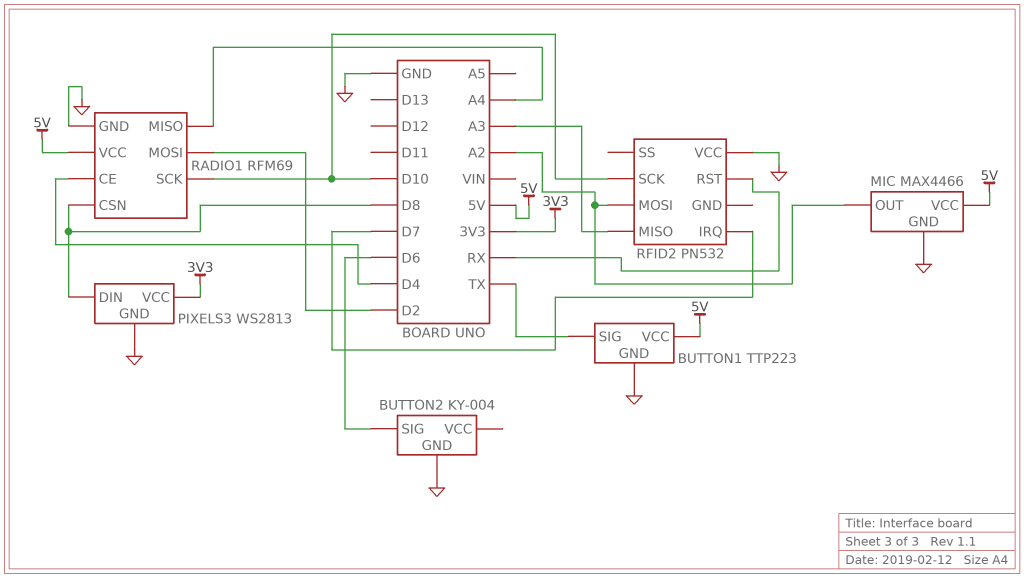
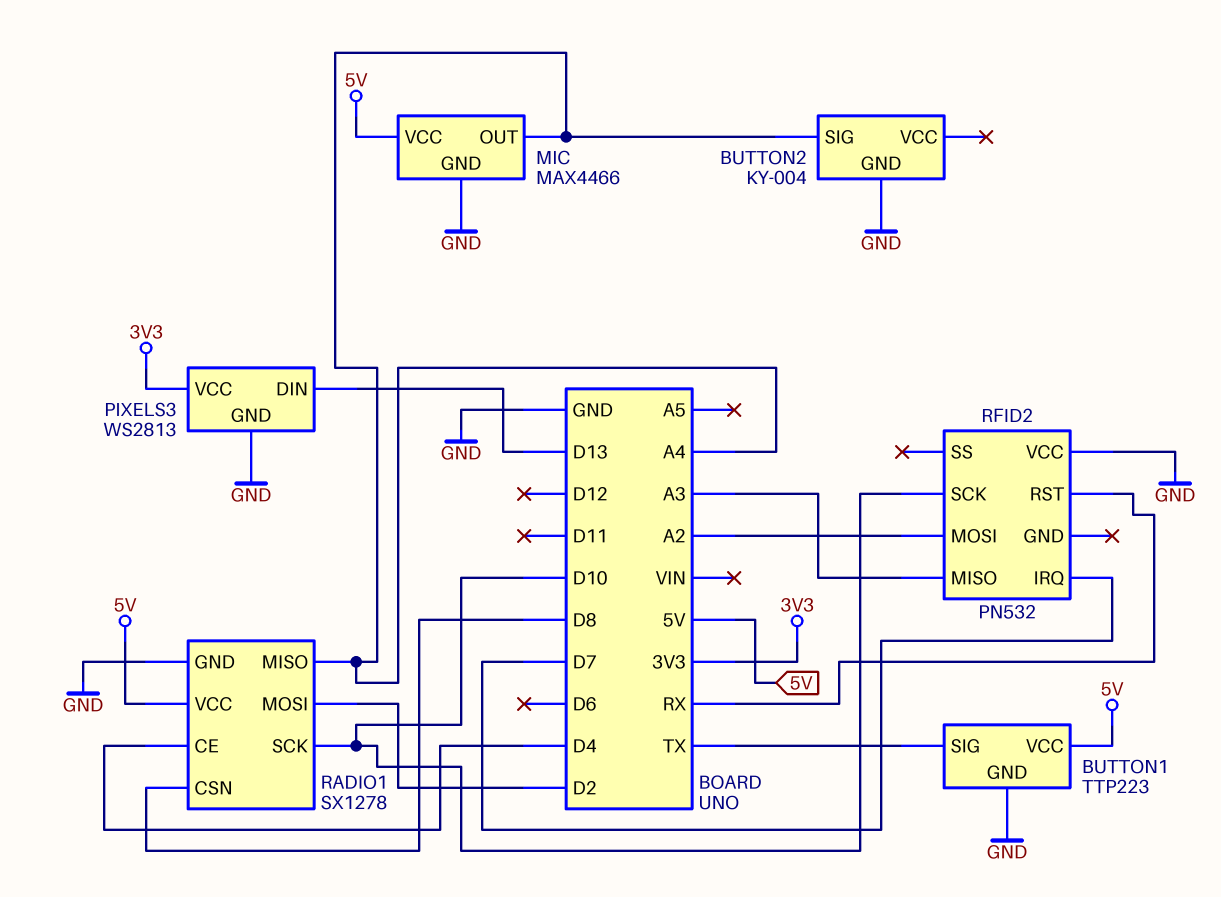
BUTTON2 pin SIG: D6 -> A4
MIC pin OUT: A2 -> A4
PIXELS3 pin DIN: D8 -> D13
RADIO1: RFM69 -> SX1278

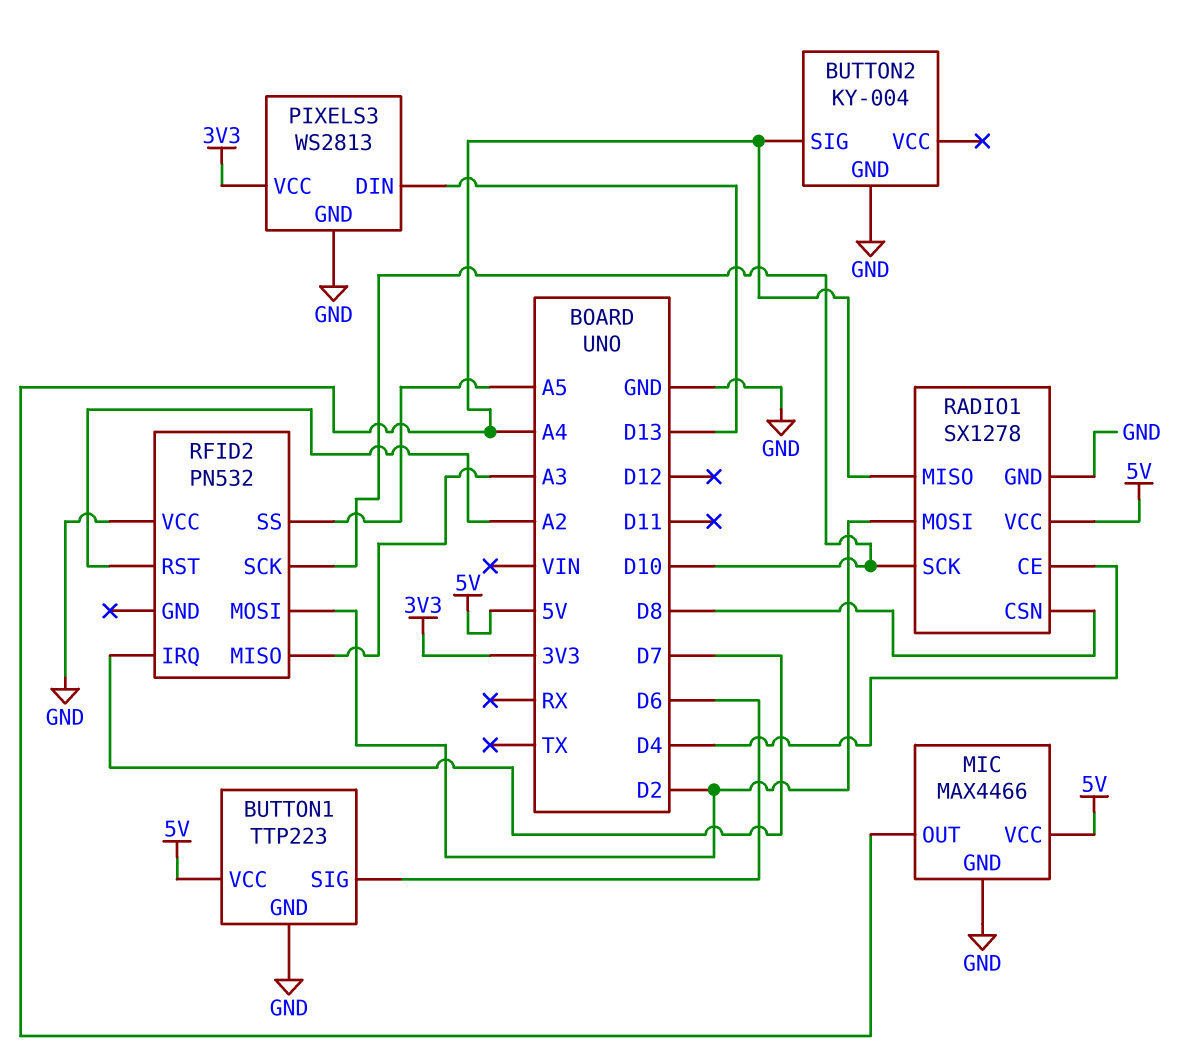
BUTTON1 pin SIG: TX -> D6
RFID2 pin MOSI: A2 -> D2
RFID2 pin RST: RX -> A2
RFID2 pin SS: none -> A5

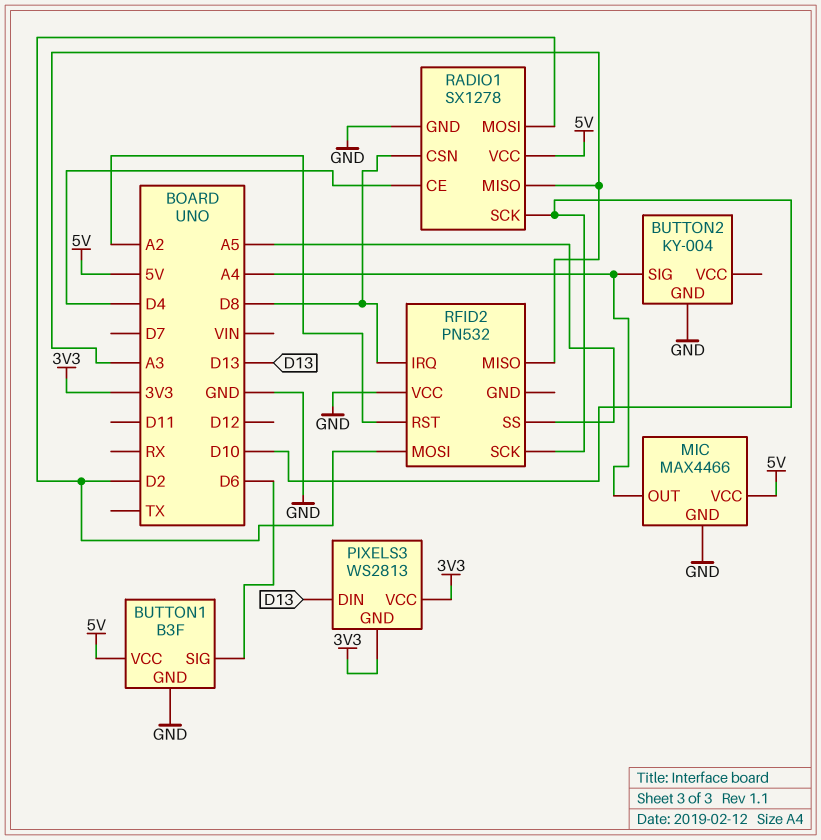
BUTTON1: TTP223 -> B3F
PIXELS3 pin GND: GND -> 3V3
RADIO1 pin MISO: A4 -> A3
RFID2 pin IRQ: D7 -> D8

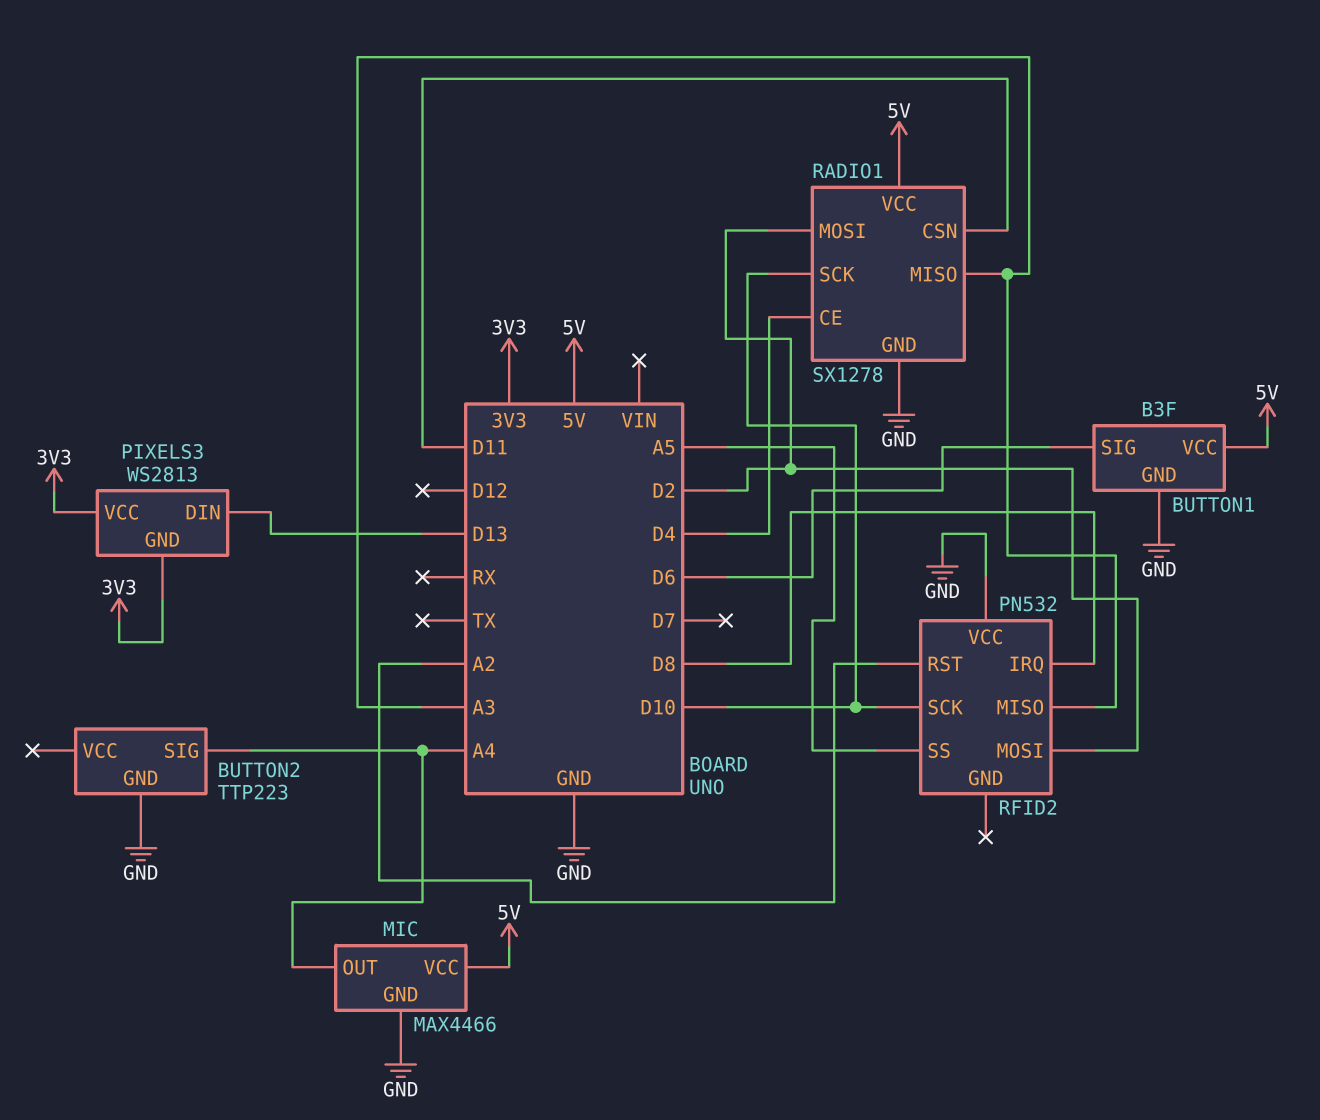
BUTTON2: KY-004 -> TTP223
RADIO1 pin CSN: D8 -> D11

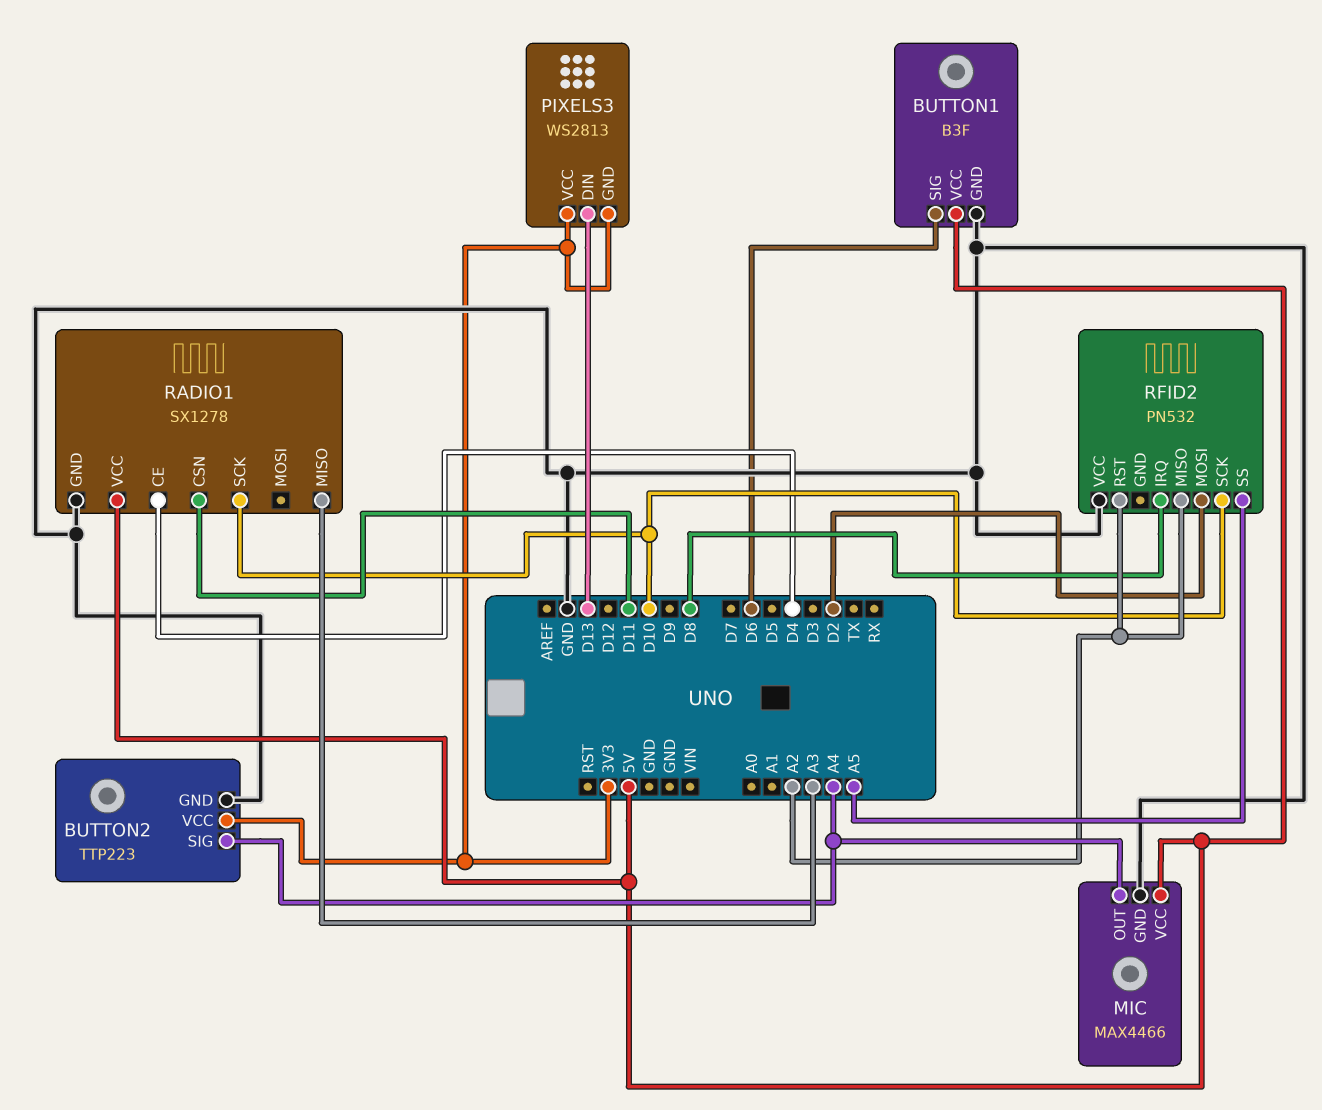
BUTTON2 pin VCC: none -> 3V3
RADIO1 pin MOSI: D2 -> none
RFID2 pin MISO: A3 -> A2

